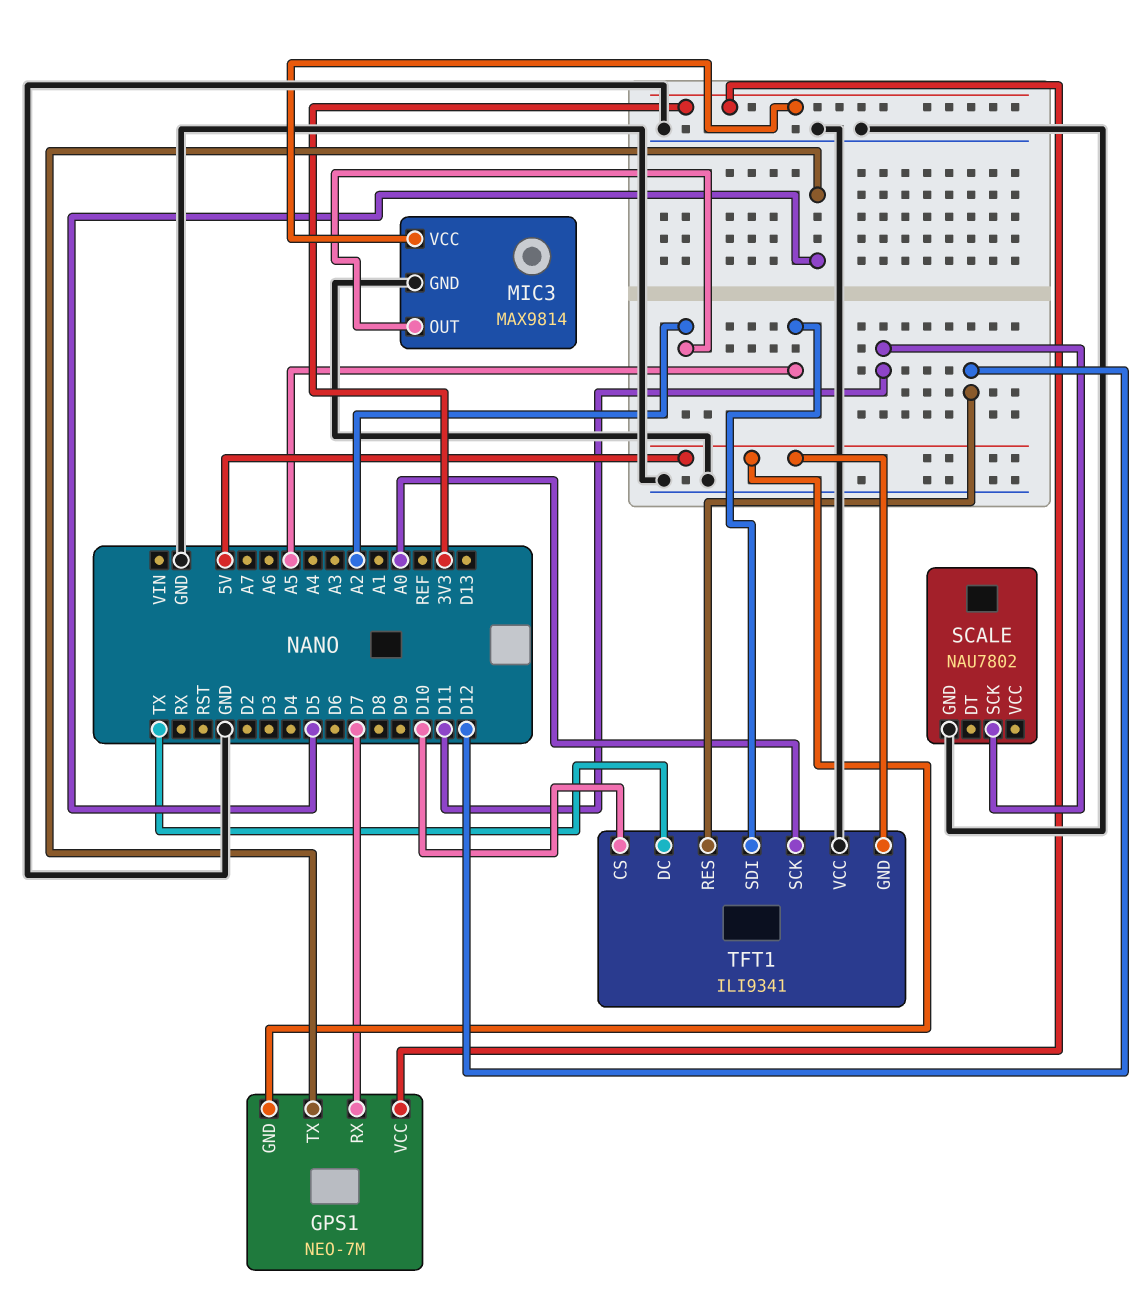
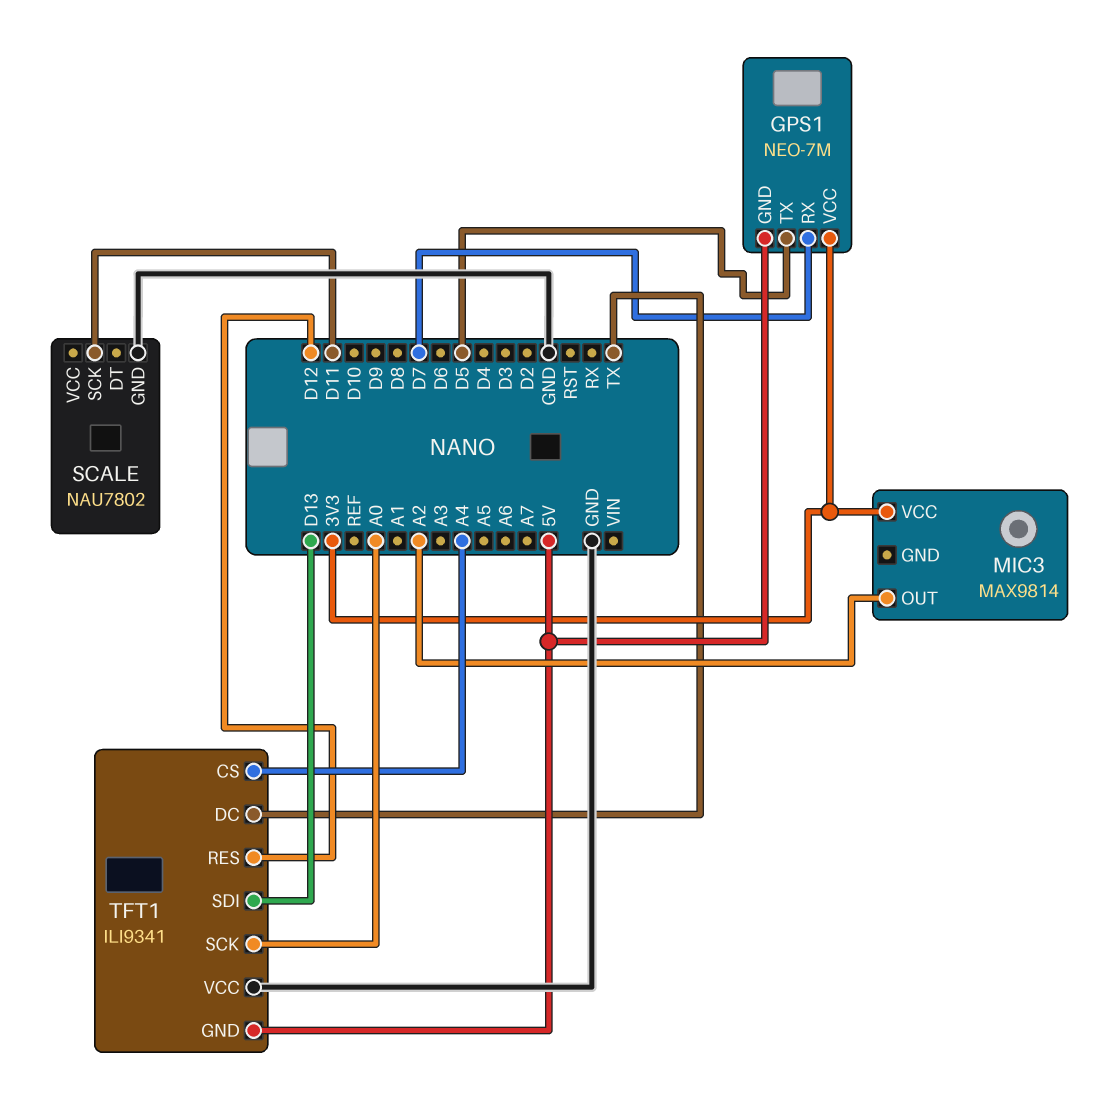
MIC3 pin GND: GND -> none
TFT1 pin CS: D10 -> A4
TFT1 pin SDI: A5 -> D13

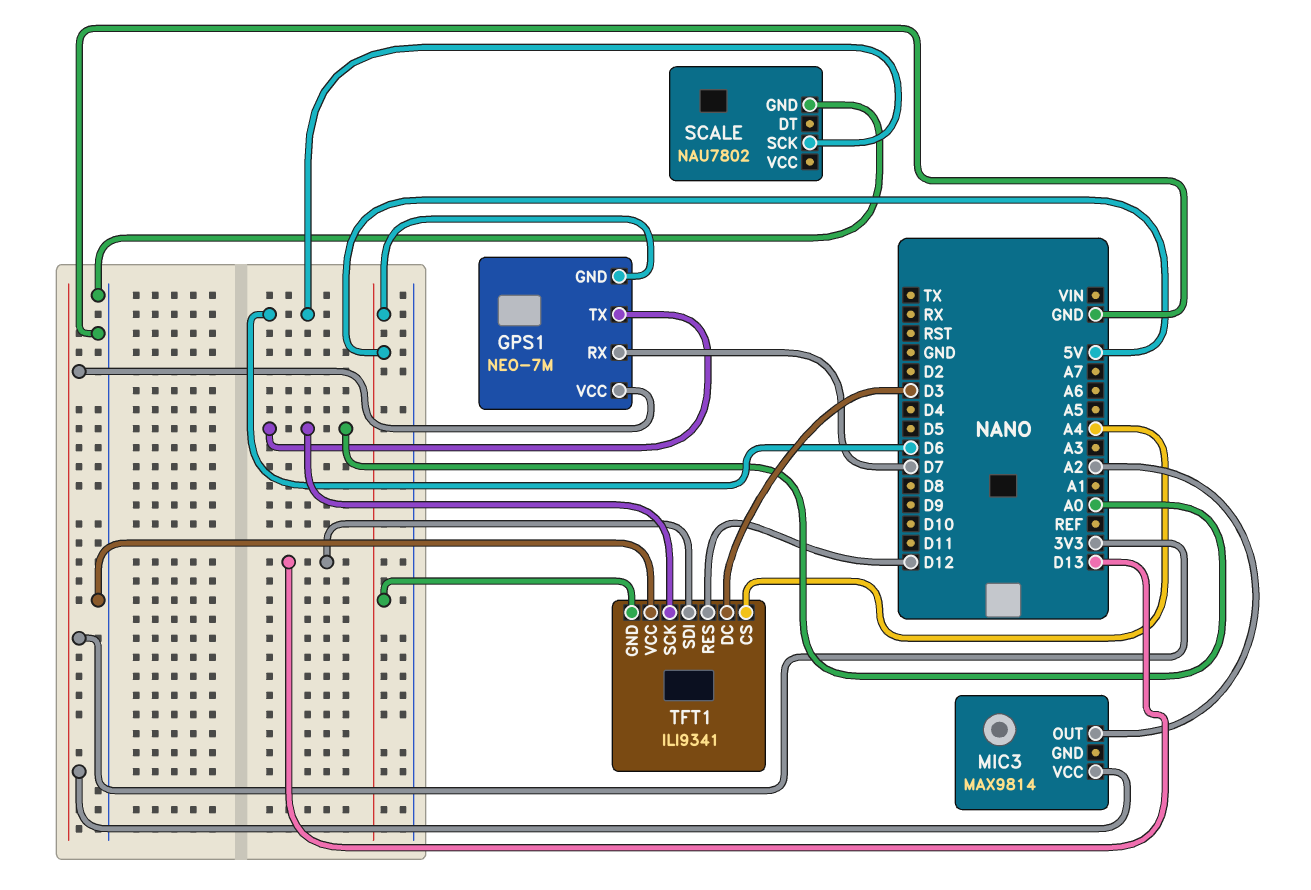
GPS1 pin TX: D5 -> A0
SCALE pin SCK: D11 -> D6
TFT1 pin DC: TX -> D3

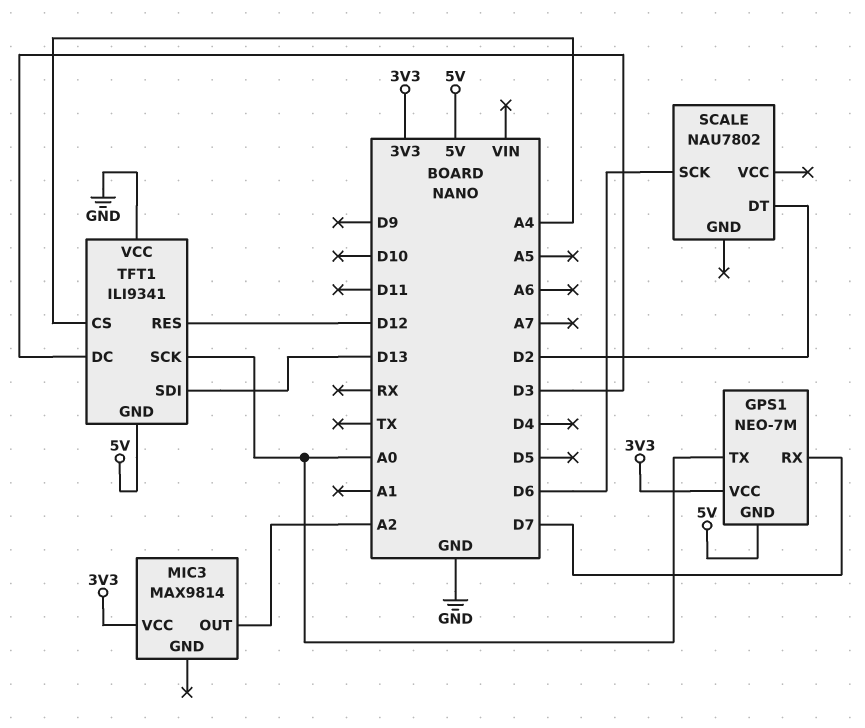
SCALE pin DT: none -> D2
SCALE pin GND: GND -> none

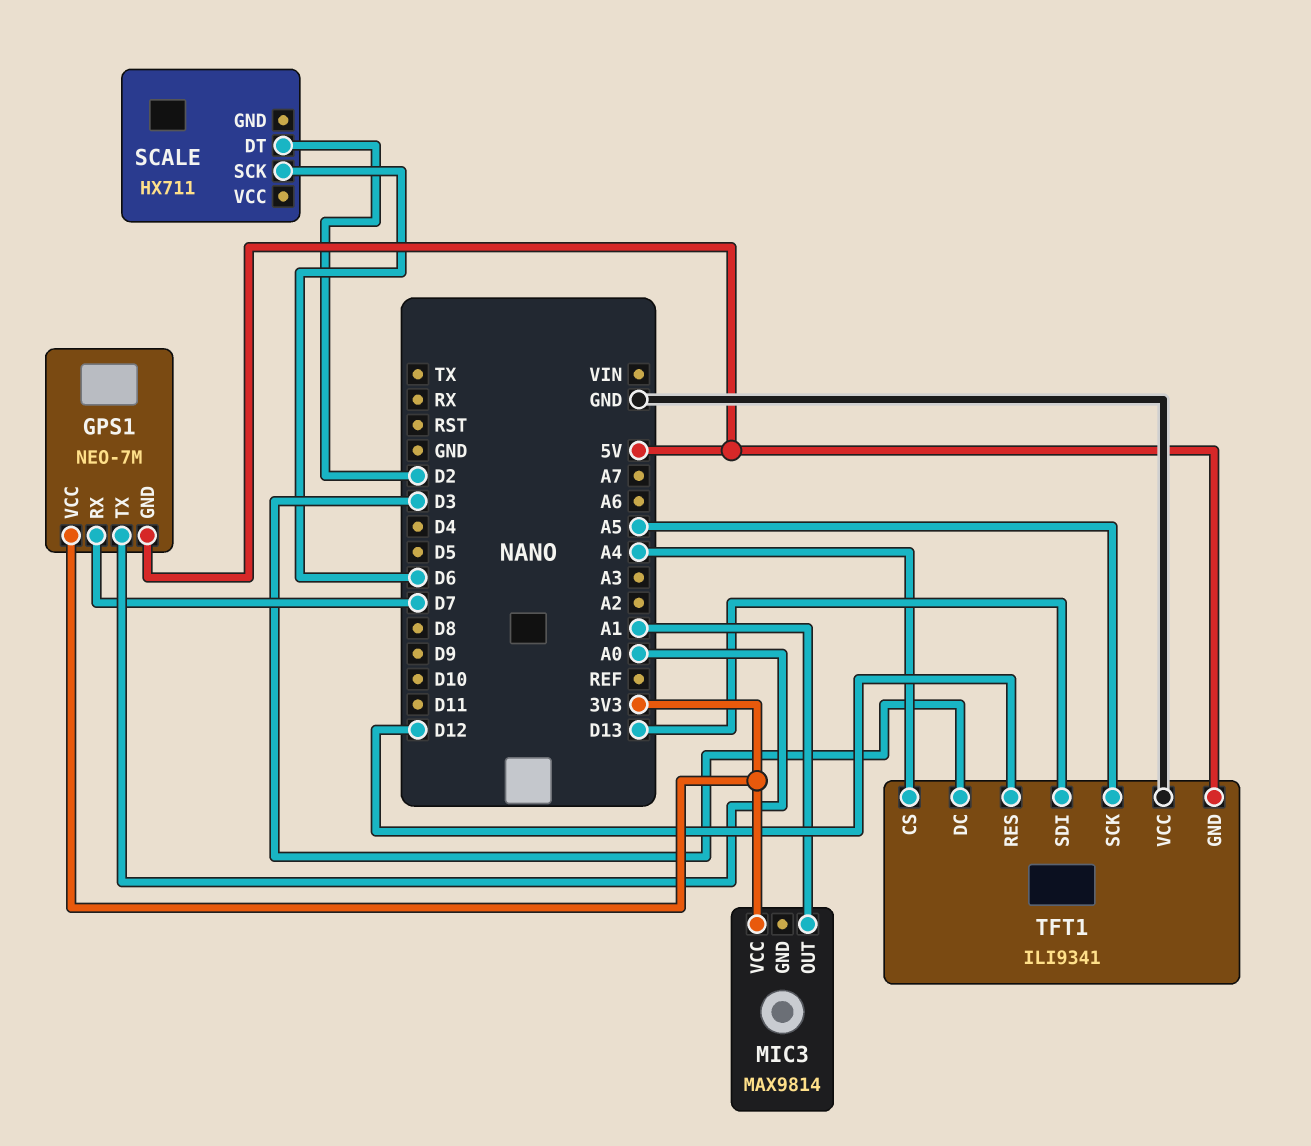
MIC3 pin OUT: A2 -> A1
SCALE: NAU7802 -> HX711
TFT1 pin SCK: A0 -> A5

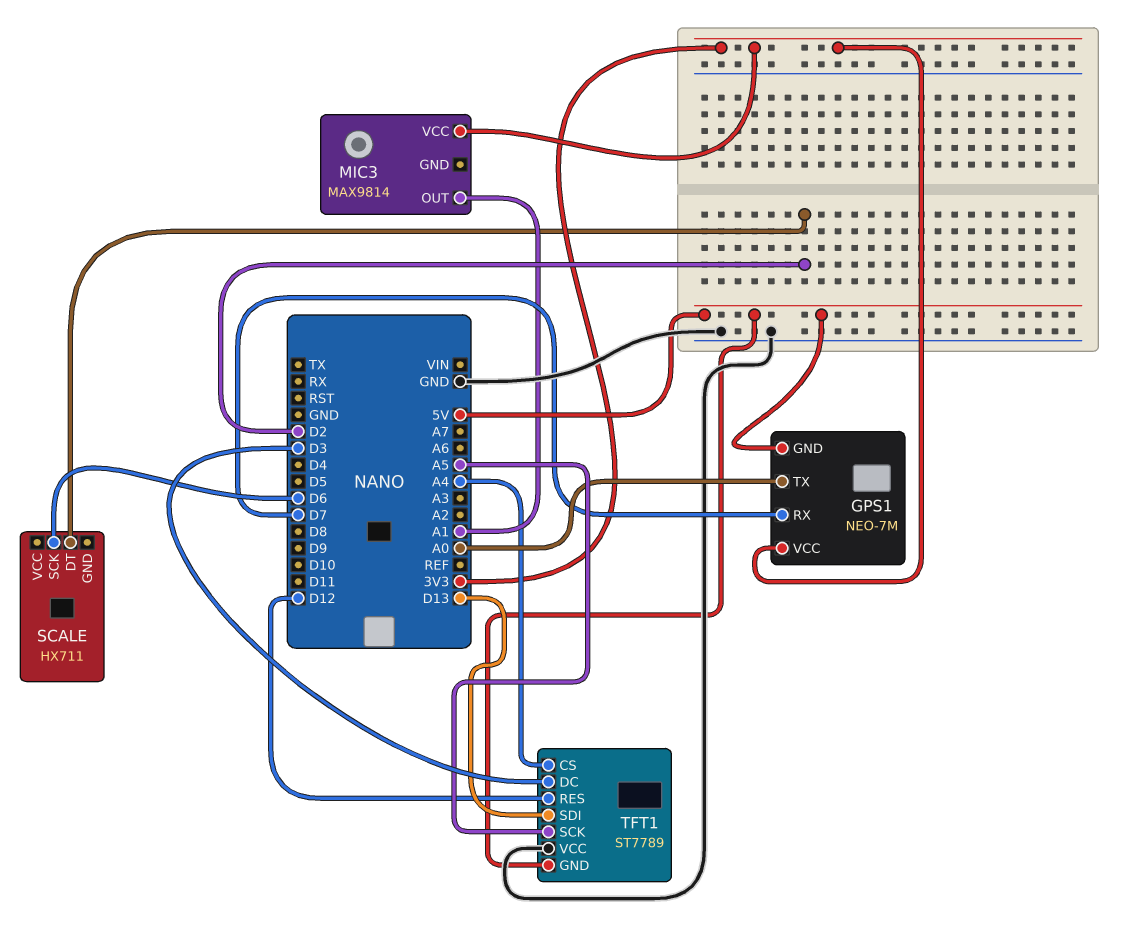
TFT1: ILI9341 -> ST7789

